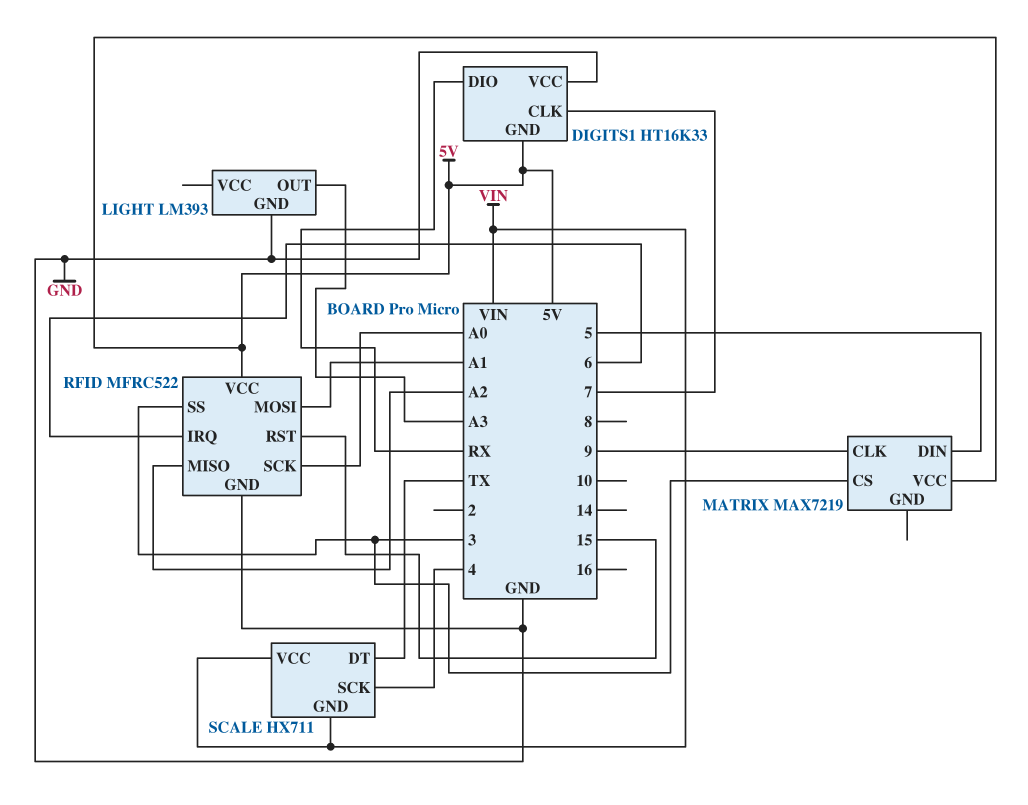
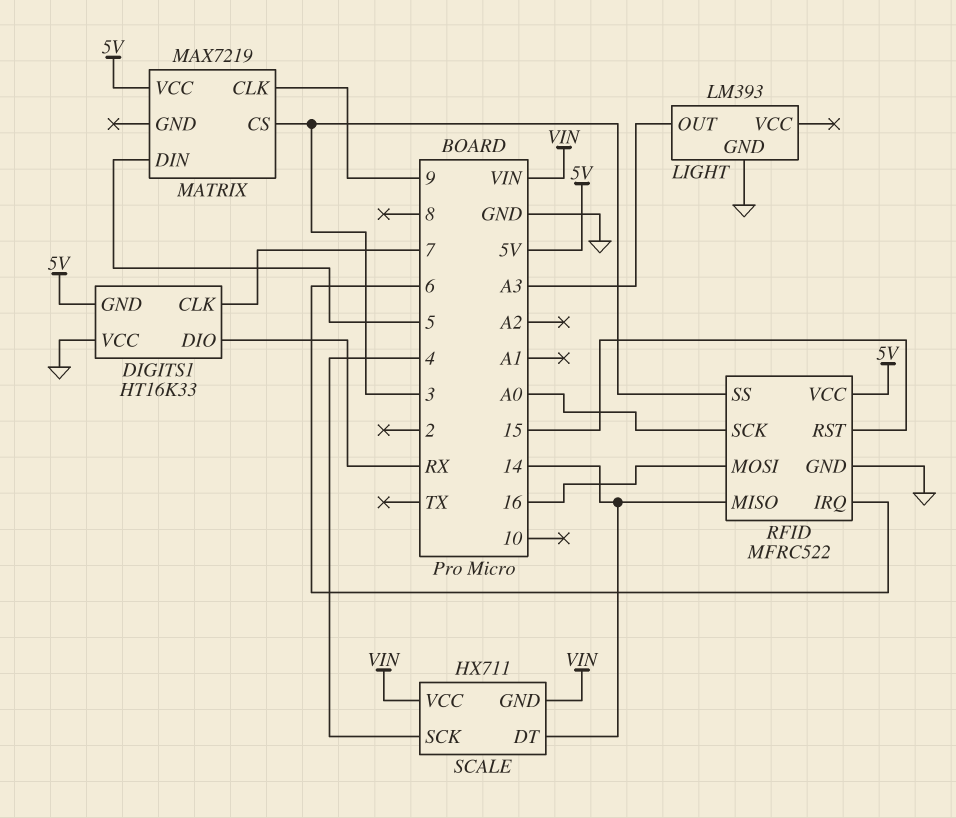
RFID pin MISO: A2 -> 14
RFID pin MOSI: A1 -> 16
SCALE pin DT: TX -> 14

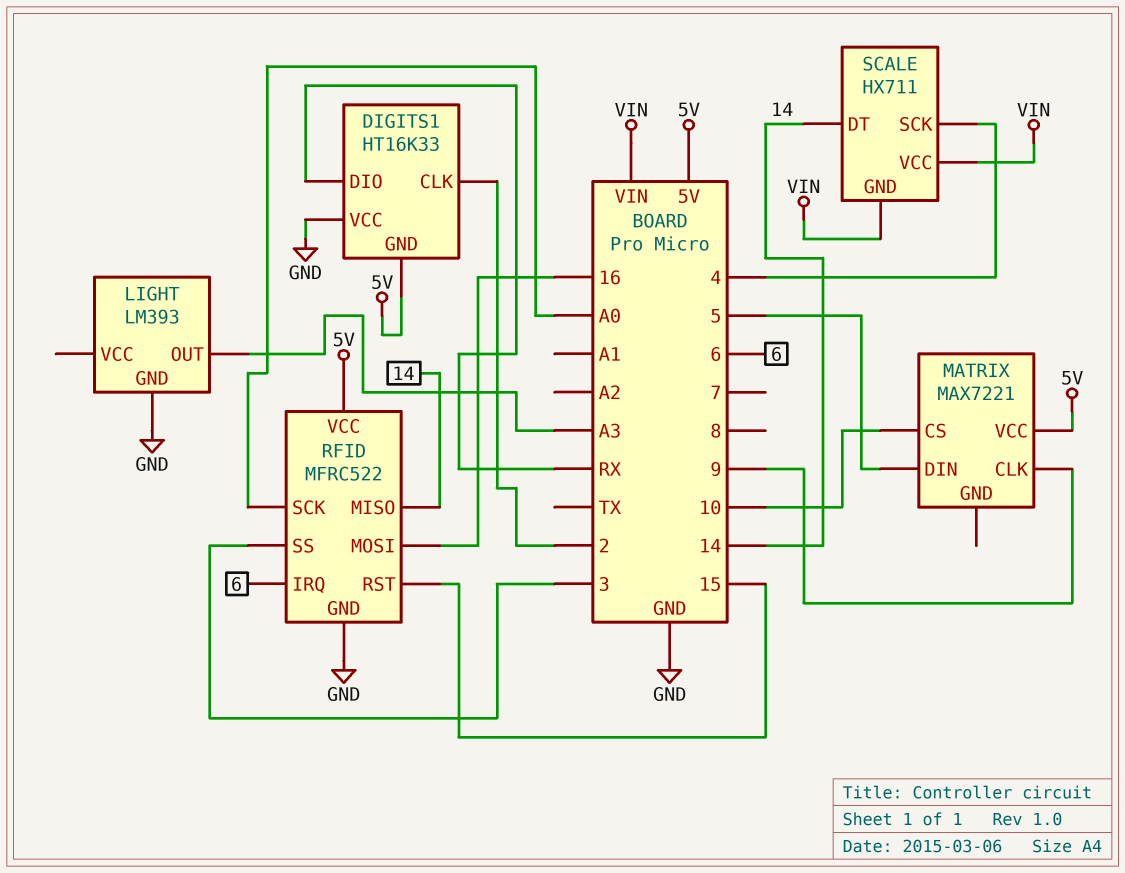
DIGITS1 pin CLK: 7 -> 2
MATRIX: MAX7219 -> MAX7221
MATRIX pin CS: 3 -> 10

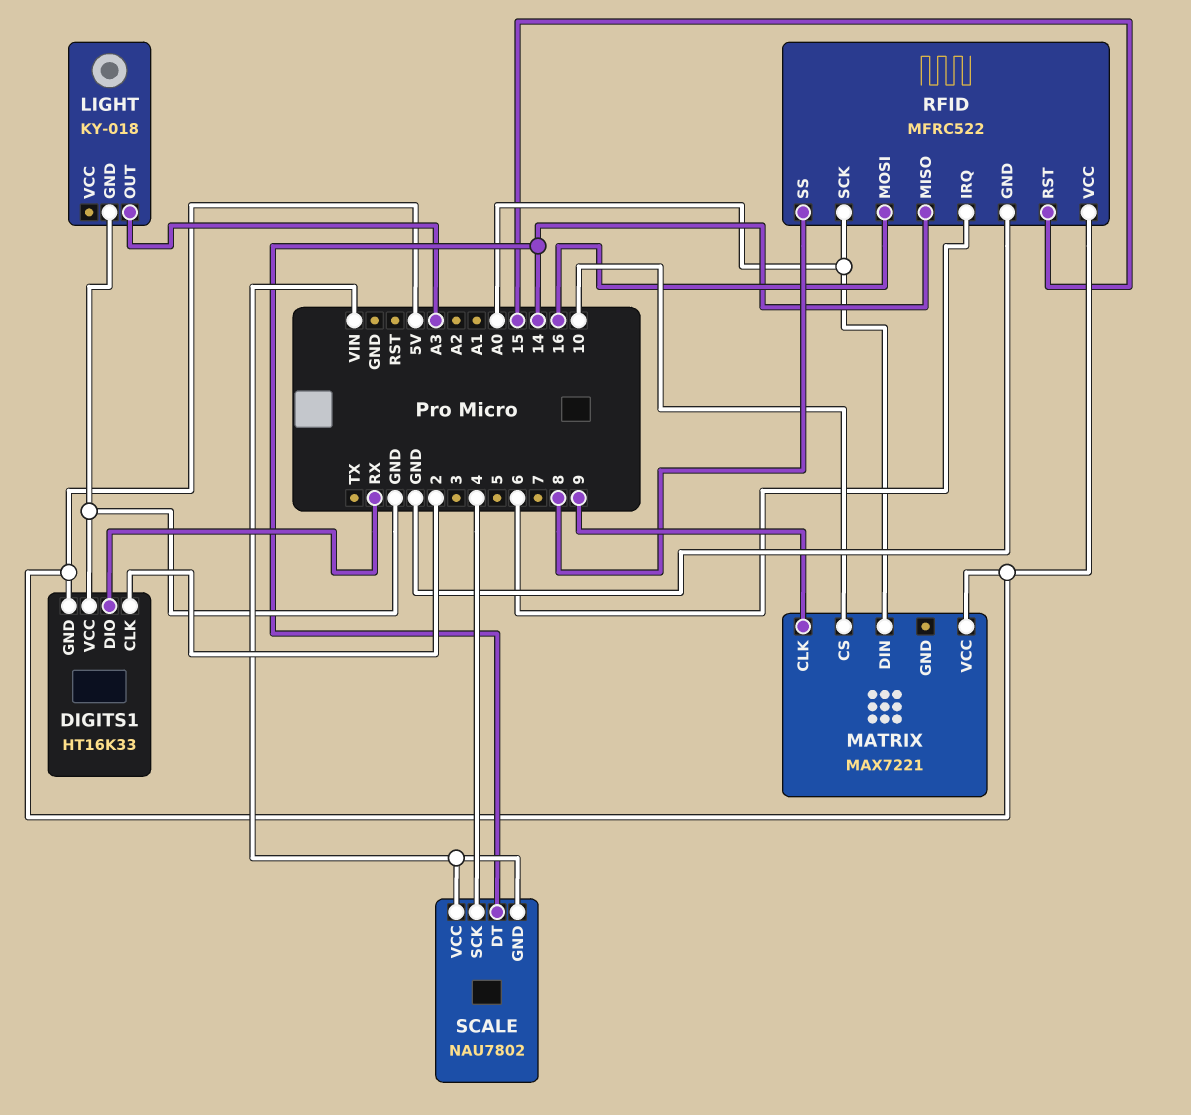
LIGHT: LM393 -> KY-018
MATRIX pin DIN: 5 -> A0
RFID pin SS: 3 -> 8
SCALE: HX711 -> NAU7802

